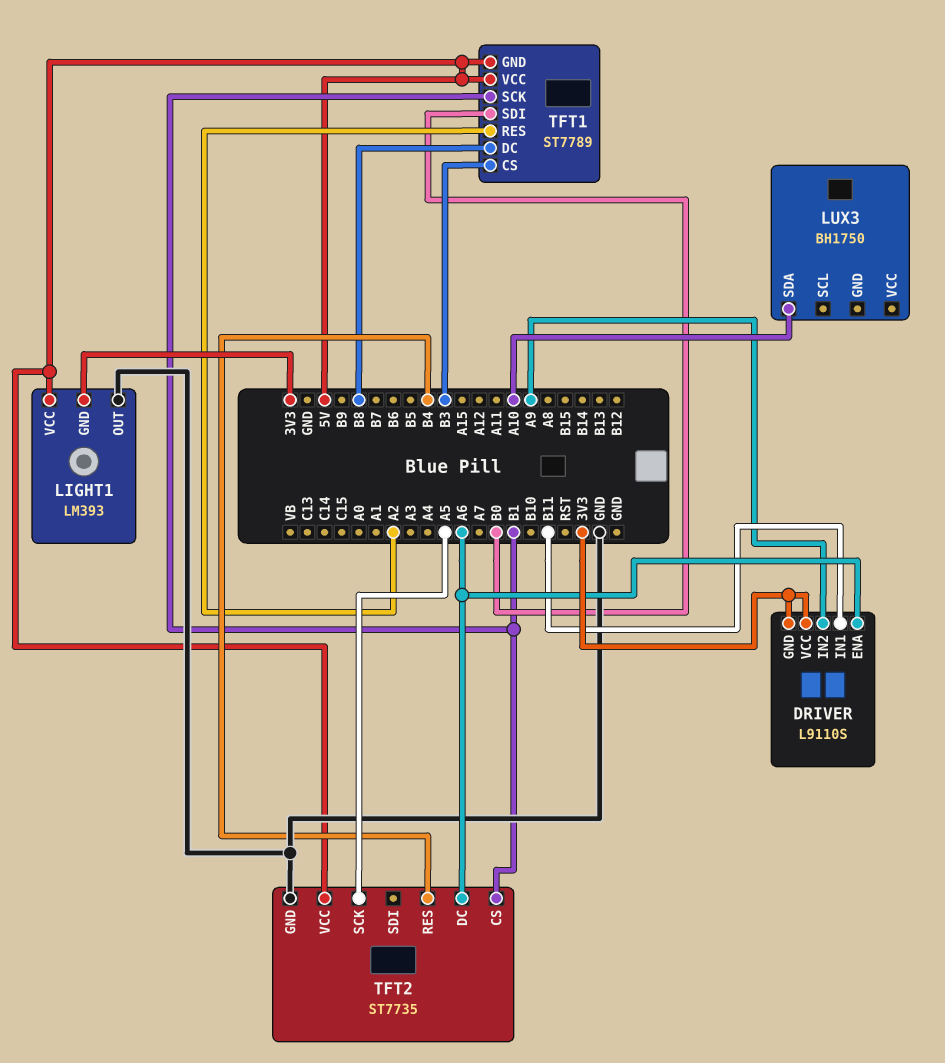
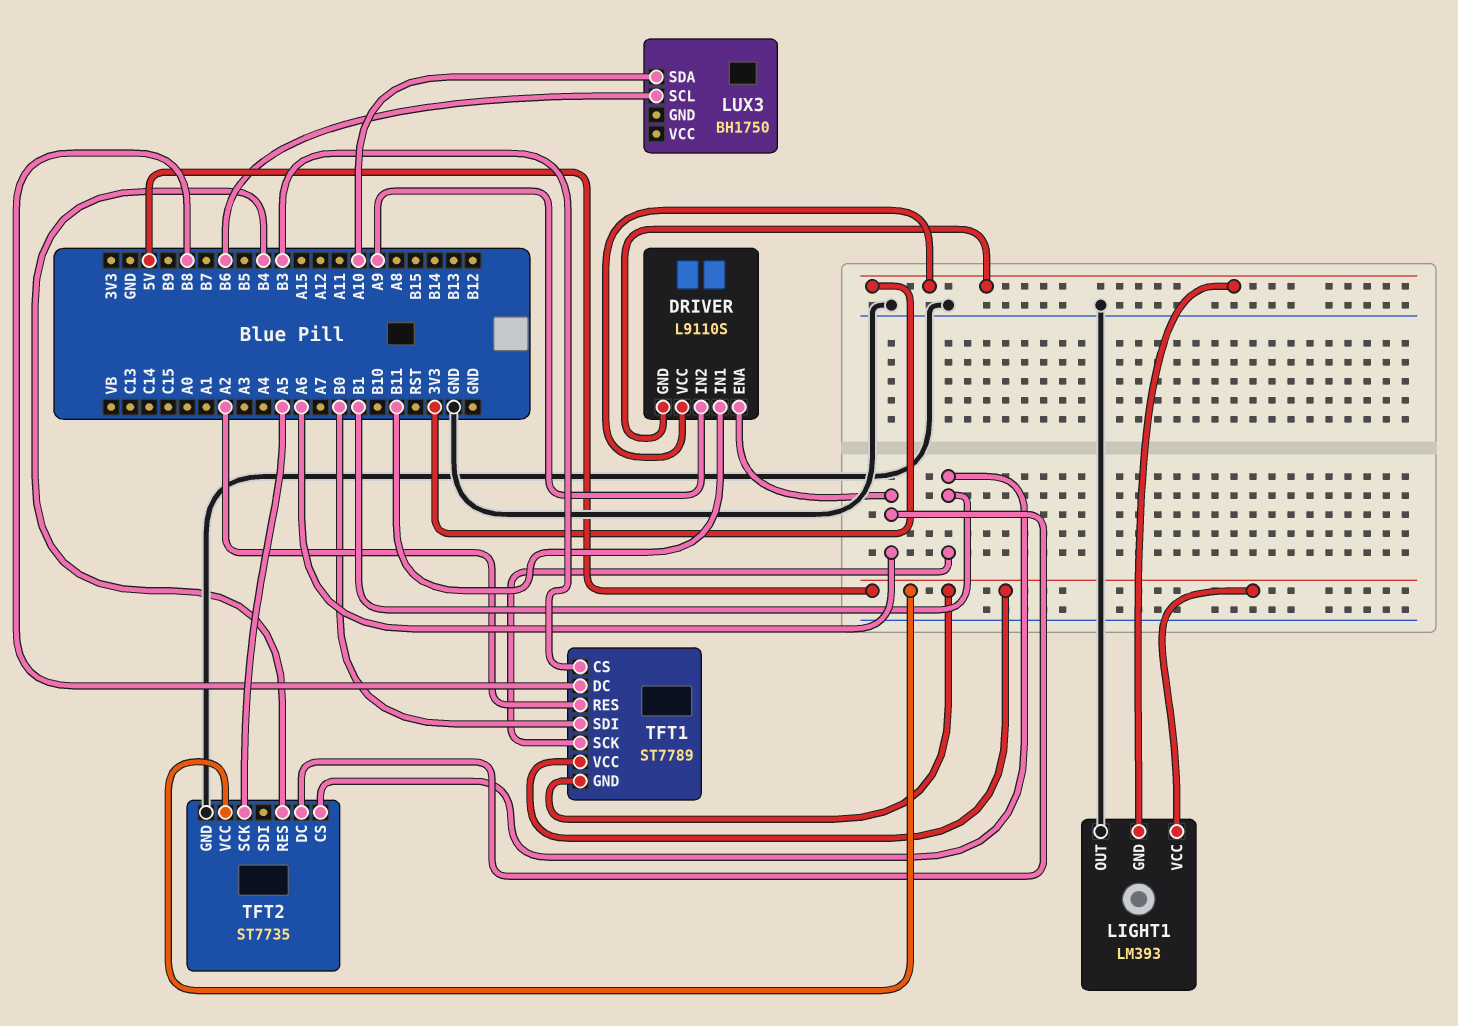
LUX3 pin SCL: none -> B6

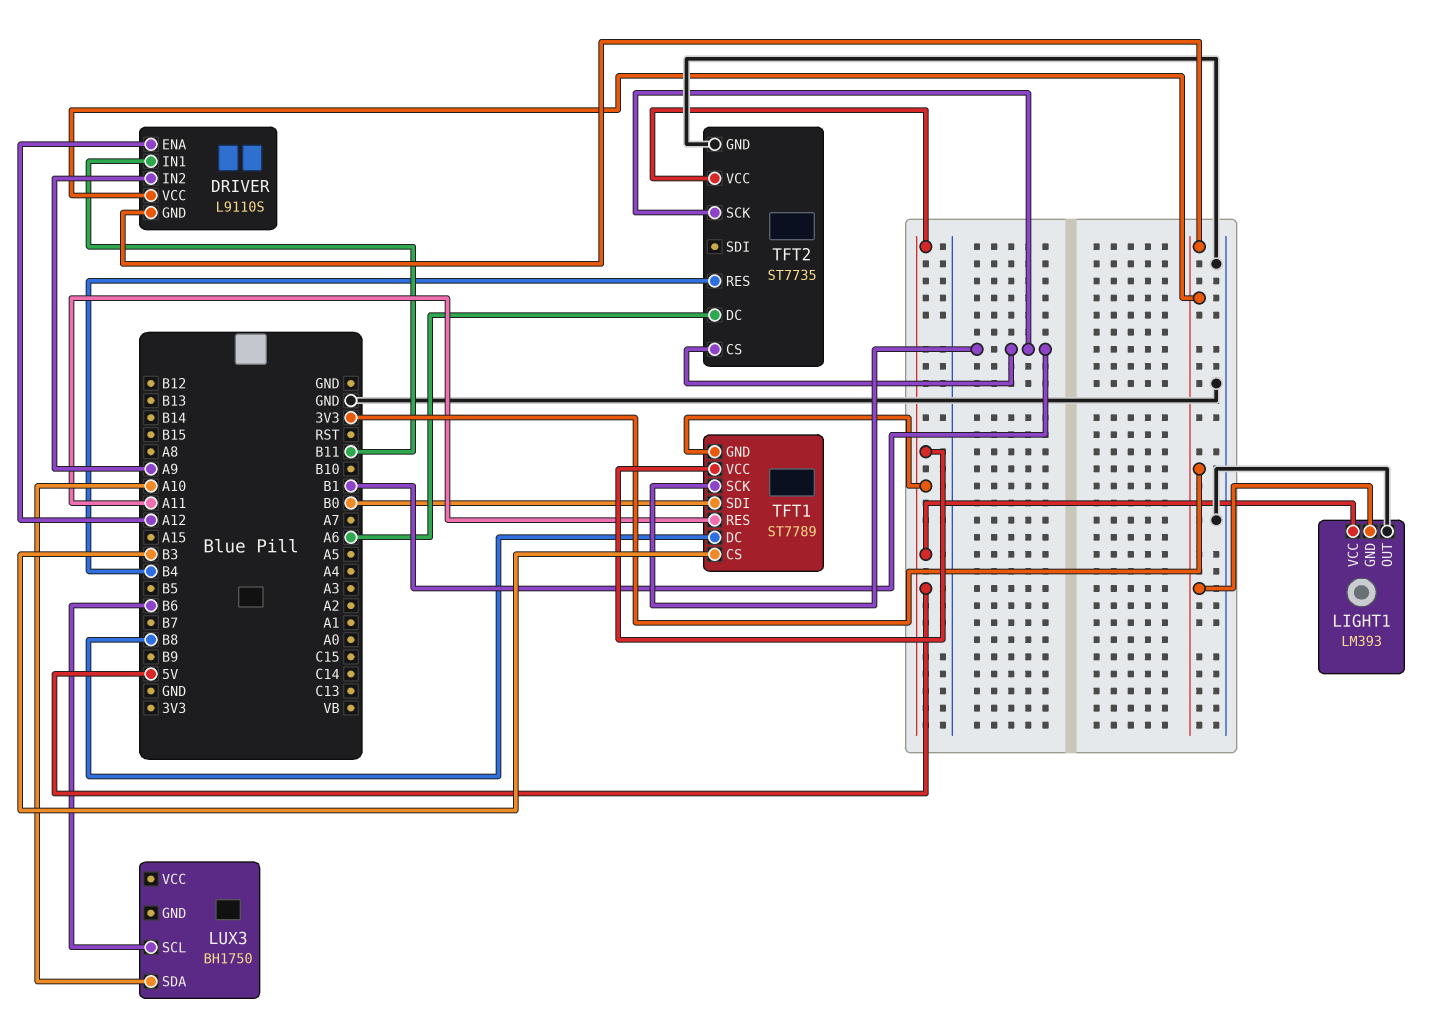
DRIVER pin ENA: A6 -> A12
TFT1 pin RES: A2 -> A11
TFT2 pin SCK: A5 -> B1

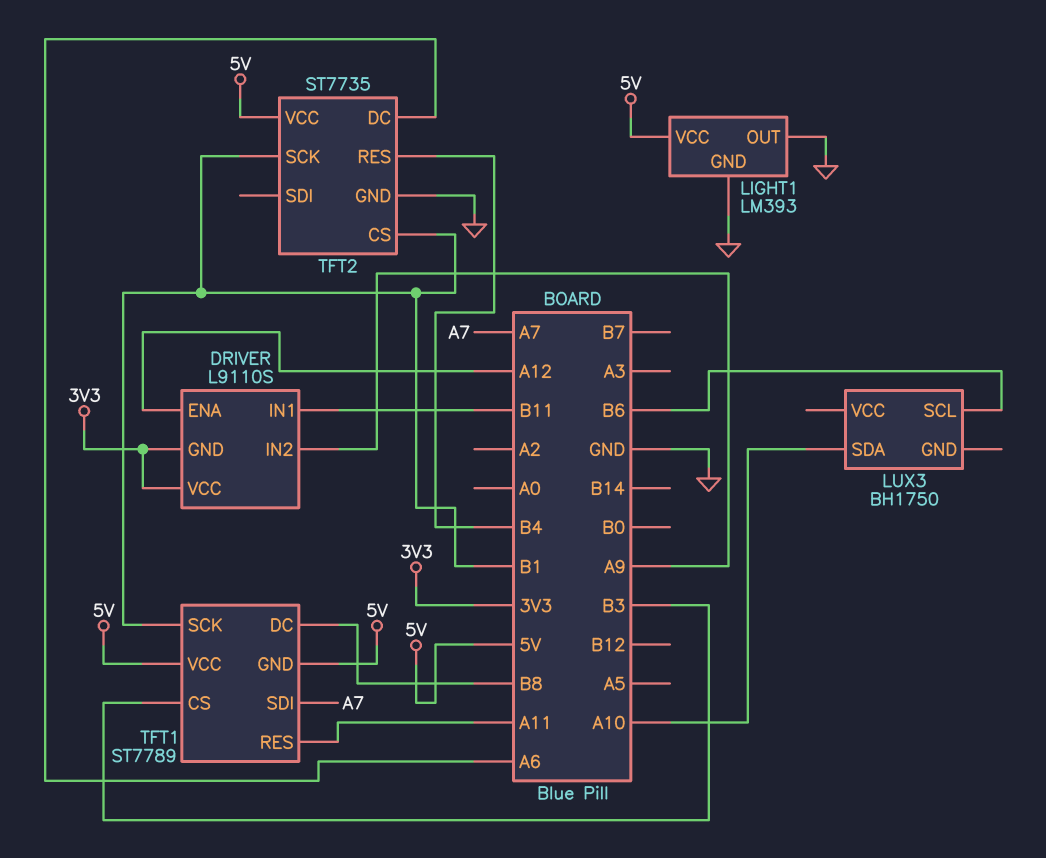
LIGHT1 pin GND: 3V3 -> GND
TFT1 pin SDI: B0 -> A7

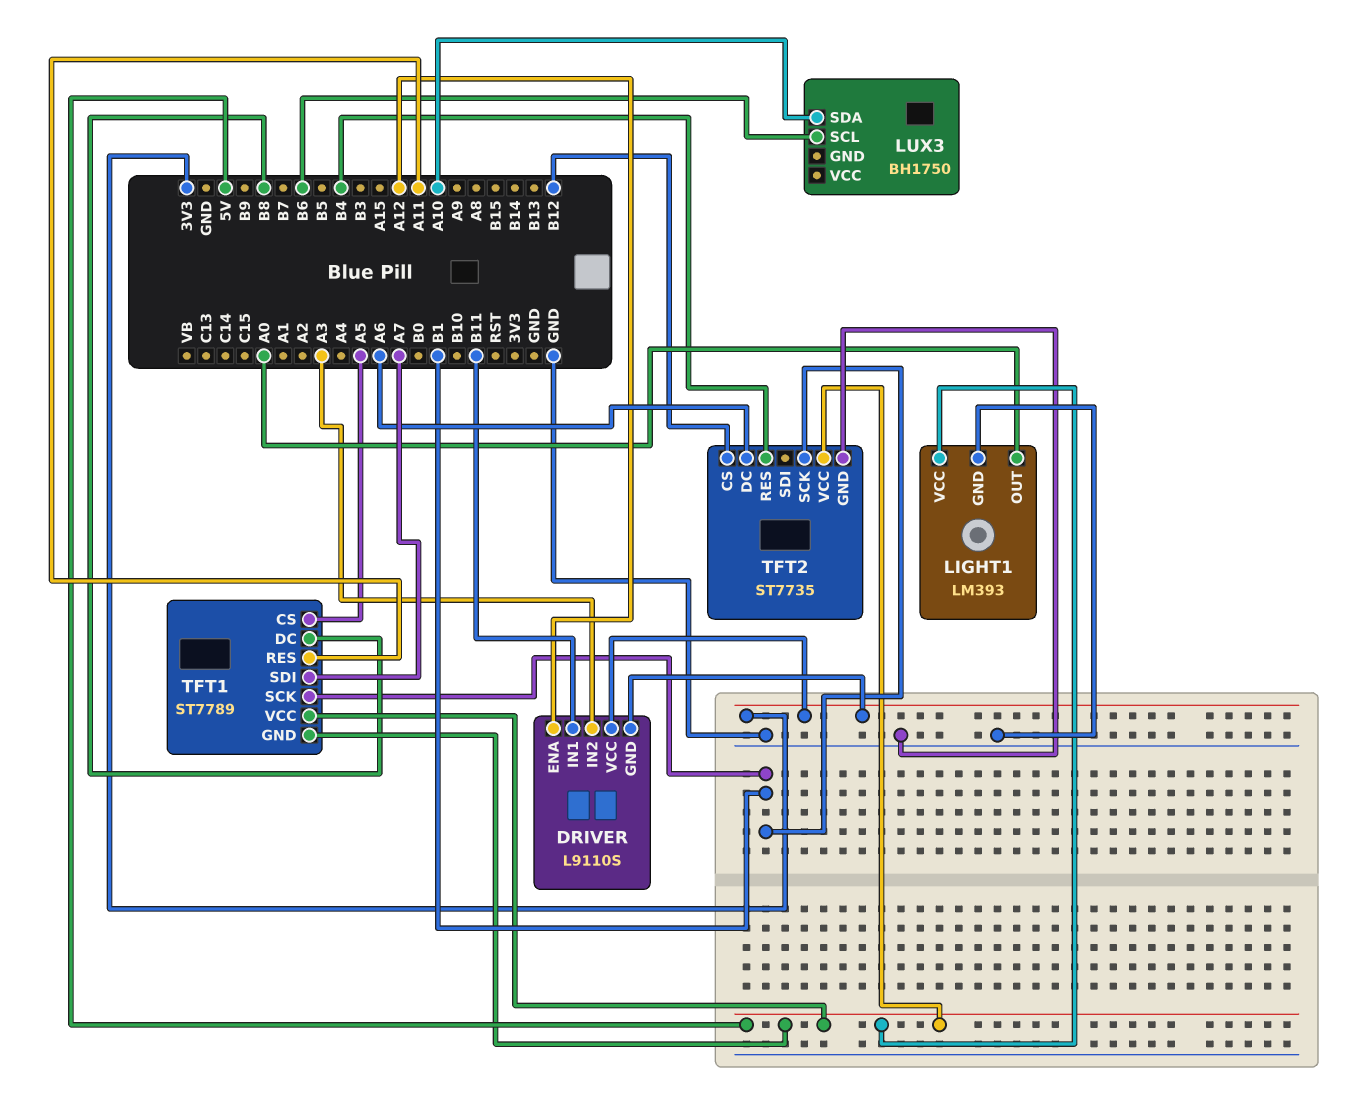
DRIVER pin IN2: A9 -> A3
LIGHT1 pin OUT: GND -> A0
TFT1 pin CS: B3 -> A5
TFT2 pin CS: B1 -> B12

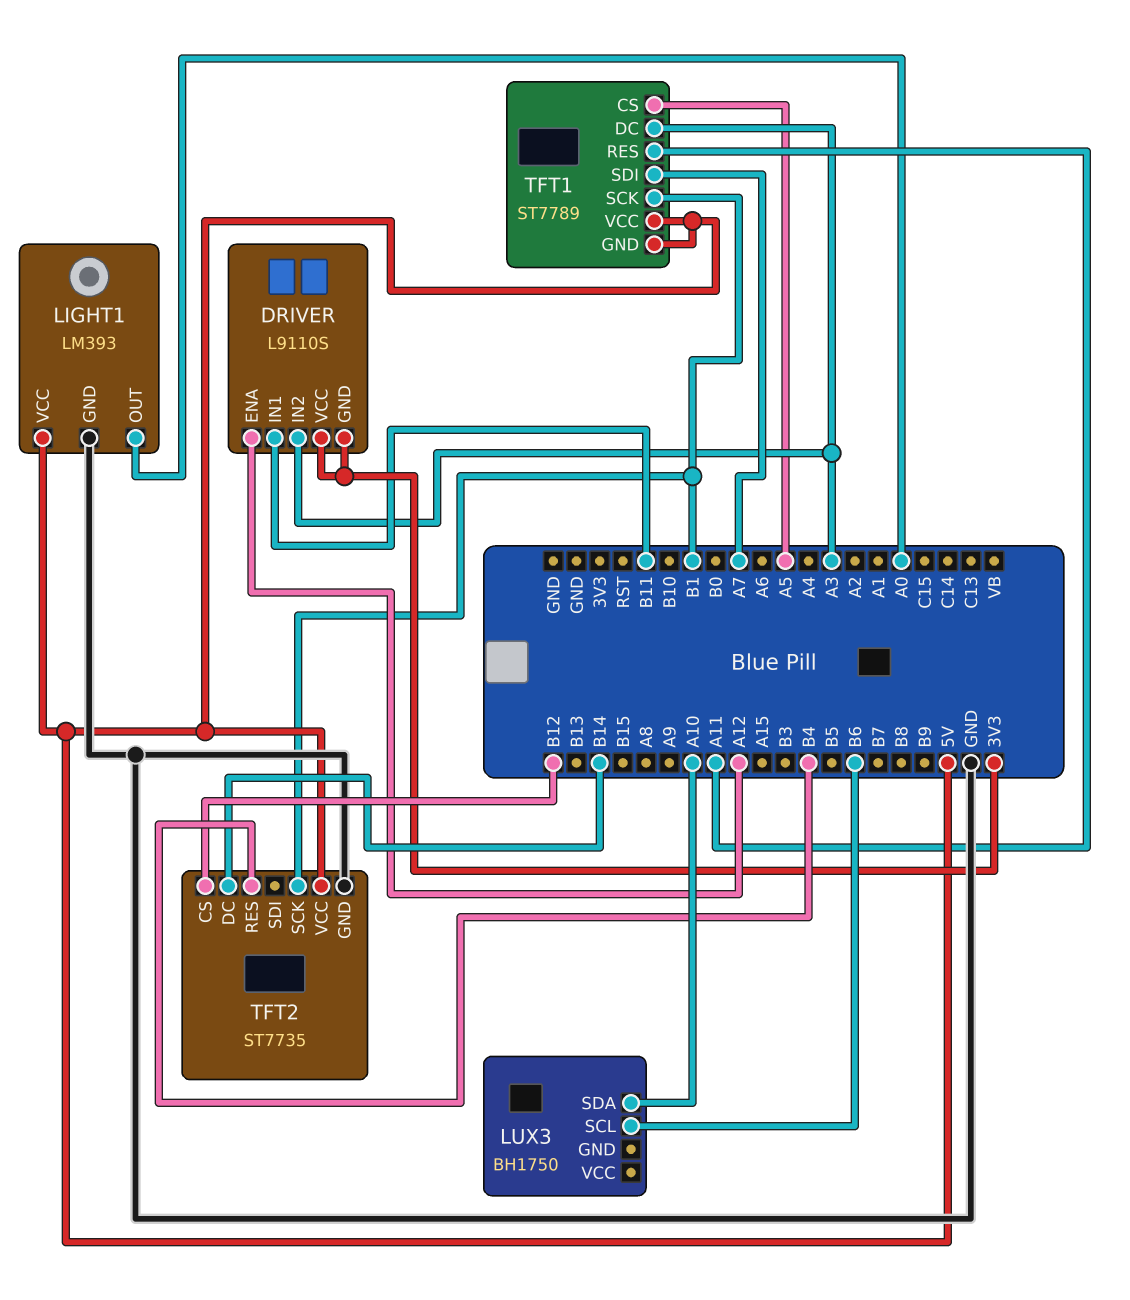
TFT1 pin DC: B8 -> A3
TFT2 pin DC: A6 -> B14

